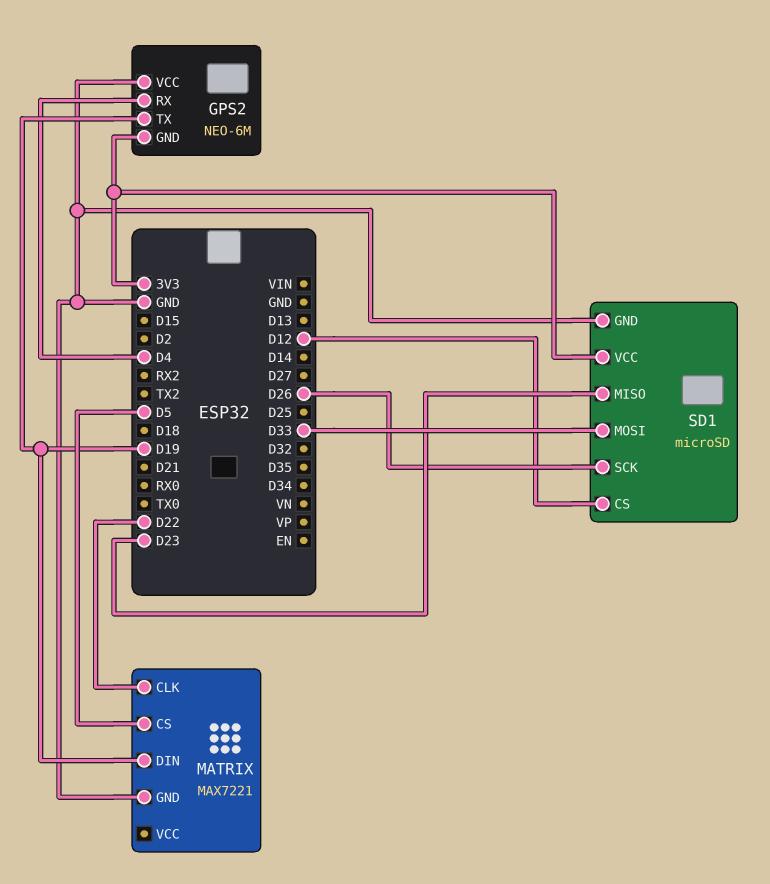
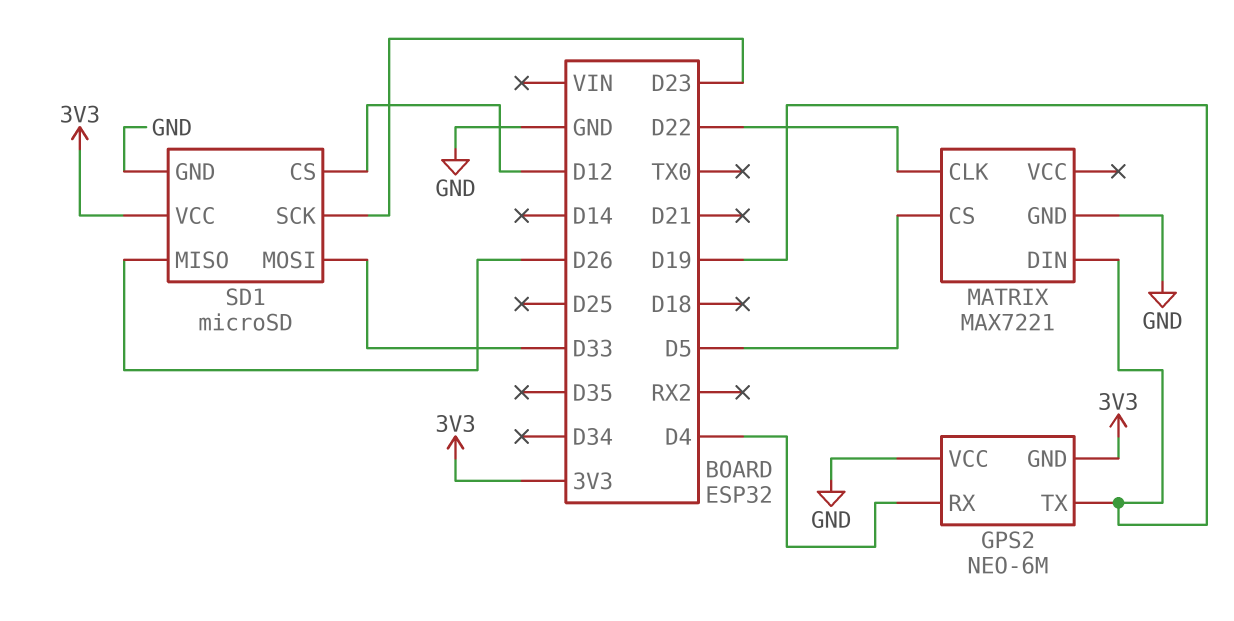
SD1 pin MISO: D23 -> D26
SD1 pin SCK: D26 -> D23

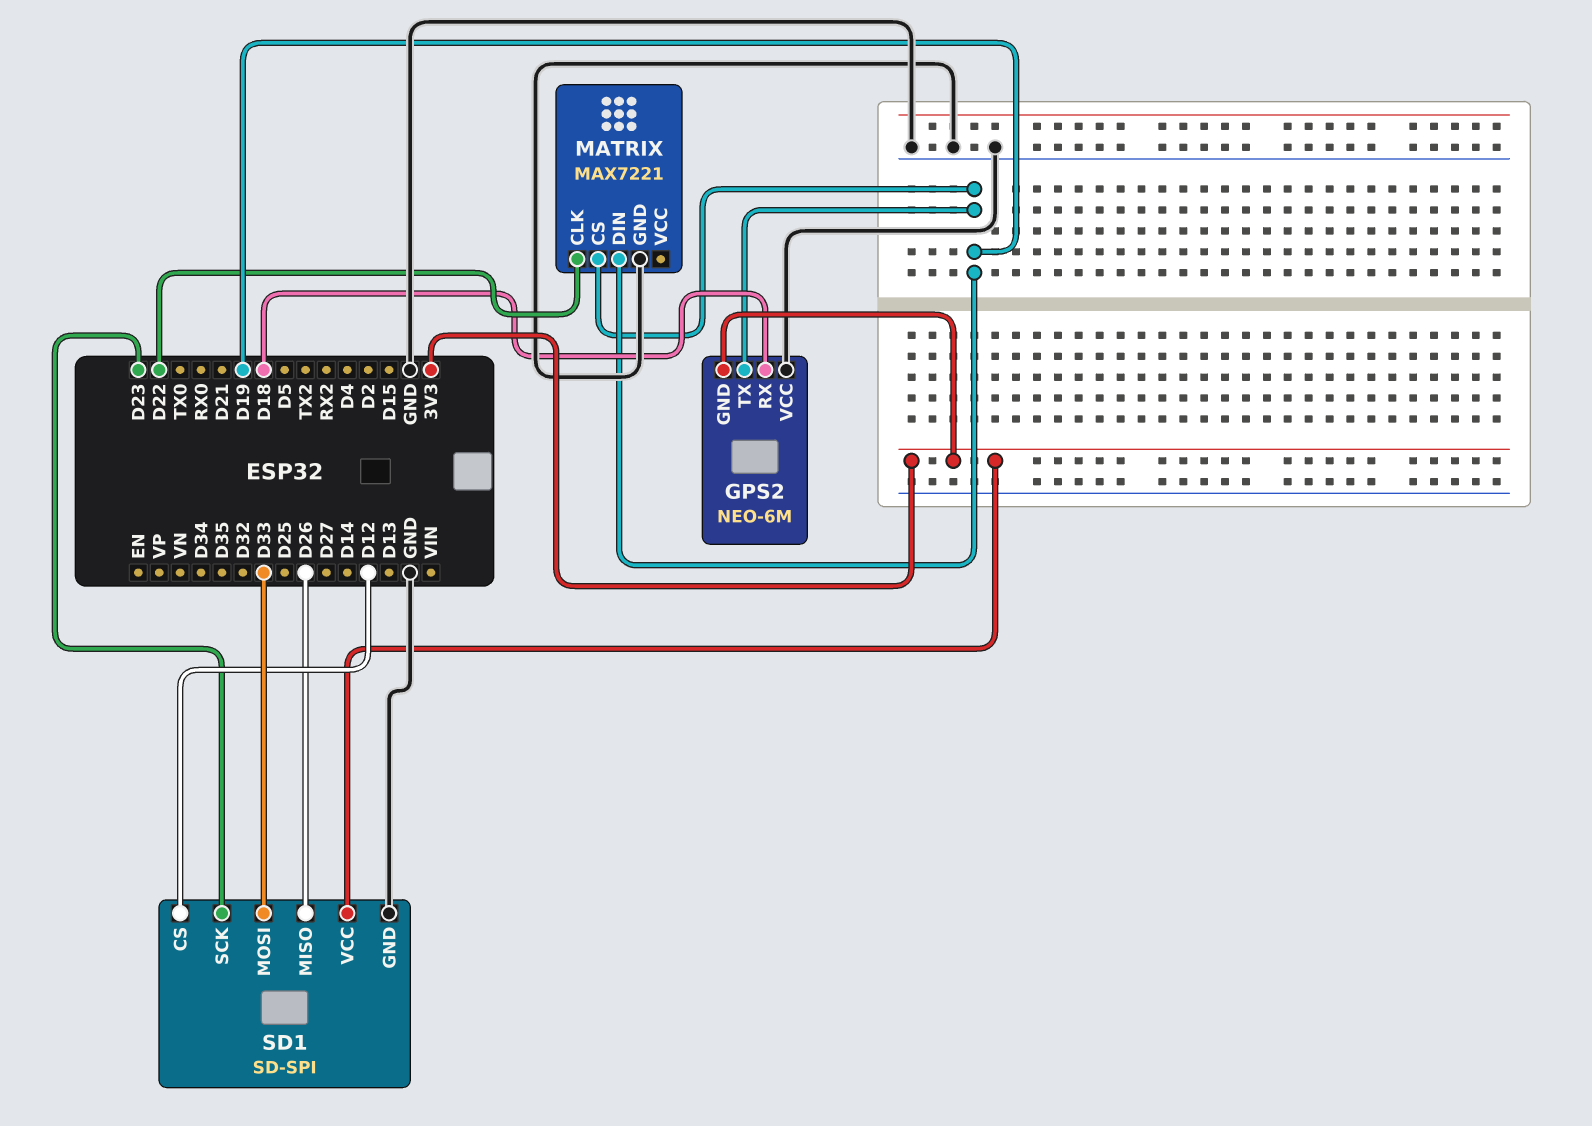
GPS2 pin RX: D4 -> D18
MATRIX pin CS: D5 -> D19
SD1: microSD -> SD-SPI

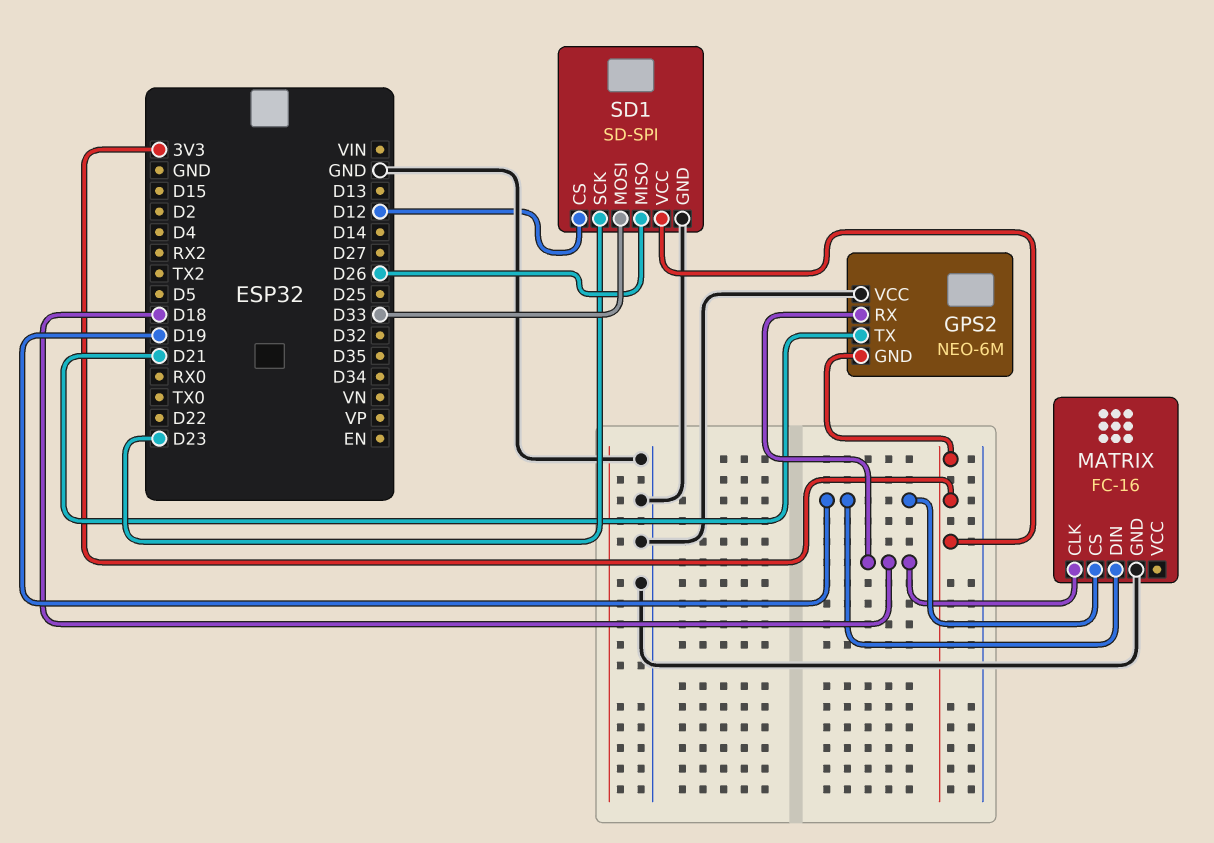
GPS2 pin TX: D19 -> D21
MATRIX: MAX7221 -> FC-16
MATRIX pin CLK: D22 -> D18

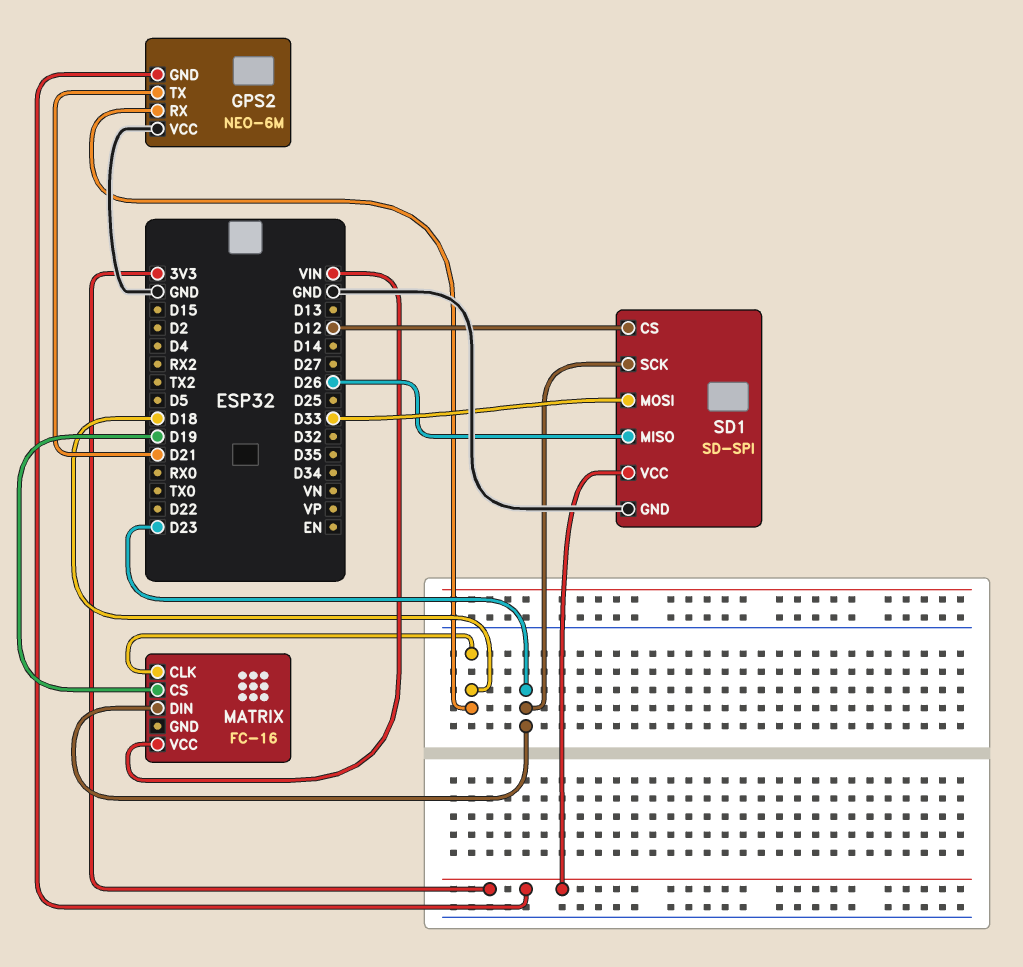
MATRIX pin DIN: D19 -> D23
MATRIX pin GND: GND -> none
MATRIX pin VCC: none -> VIN

